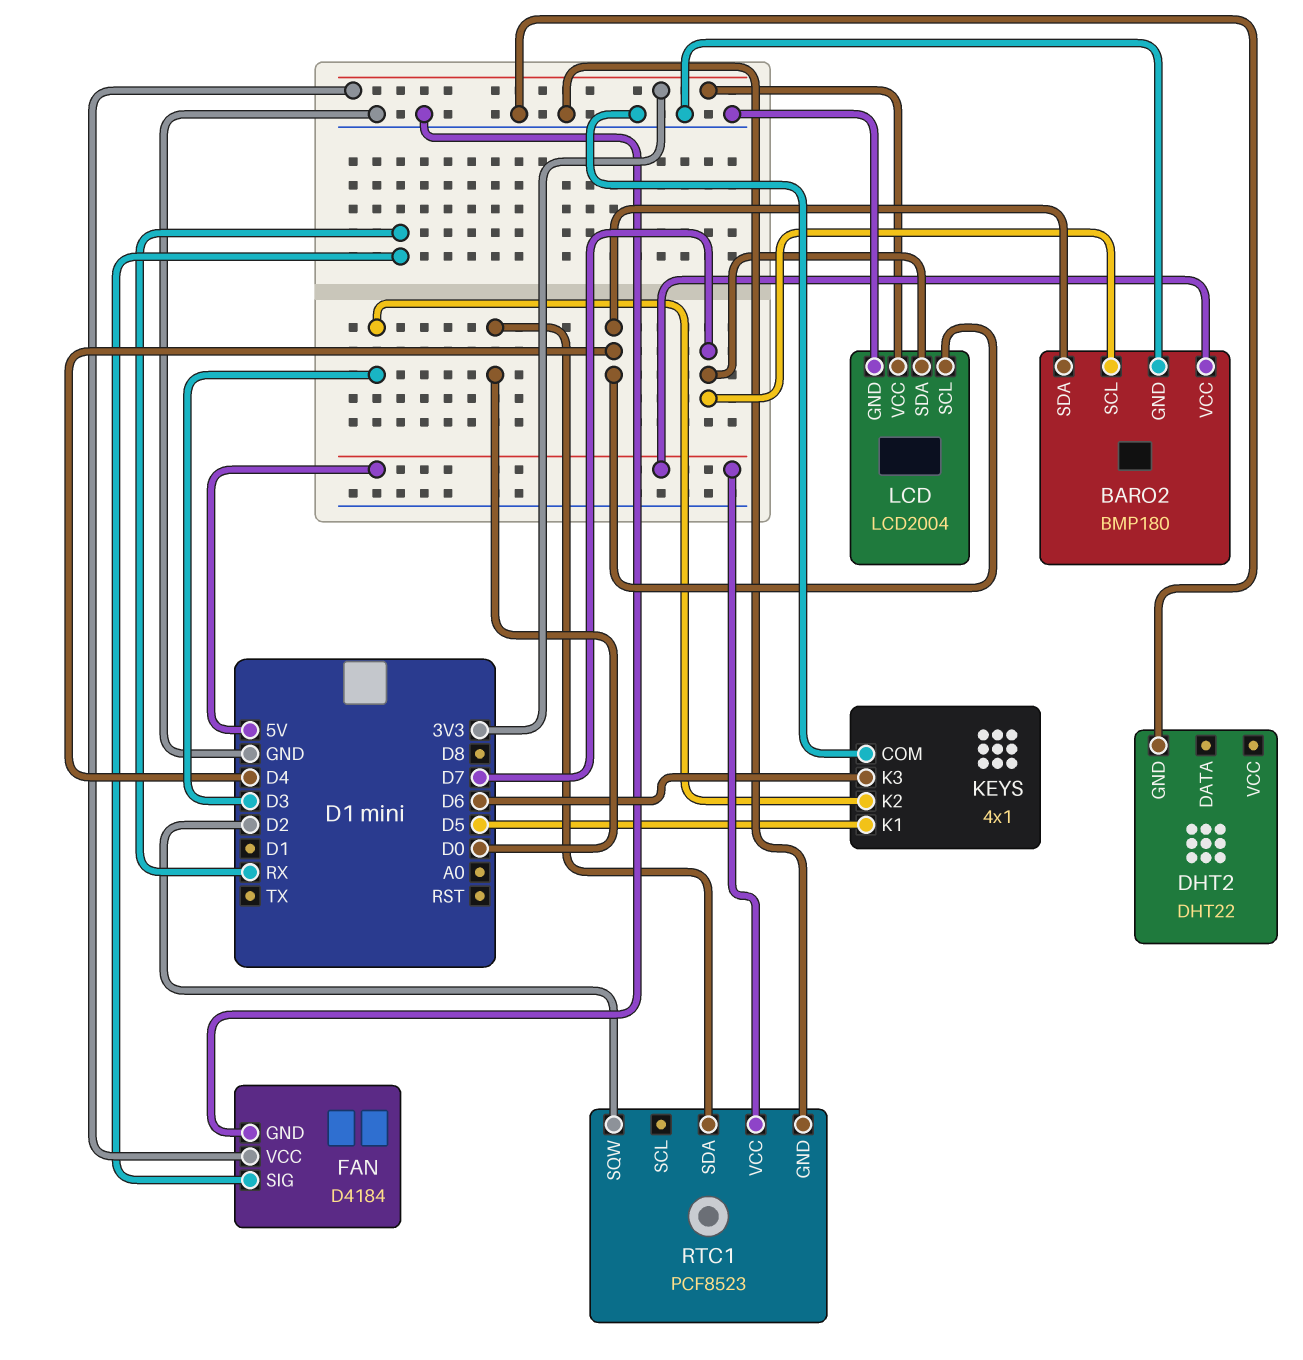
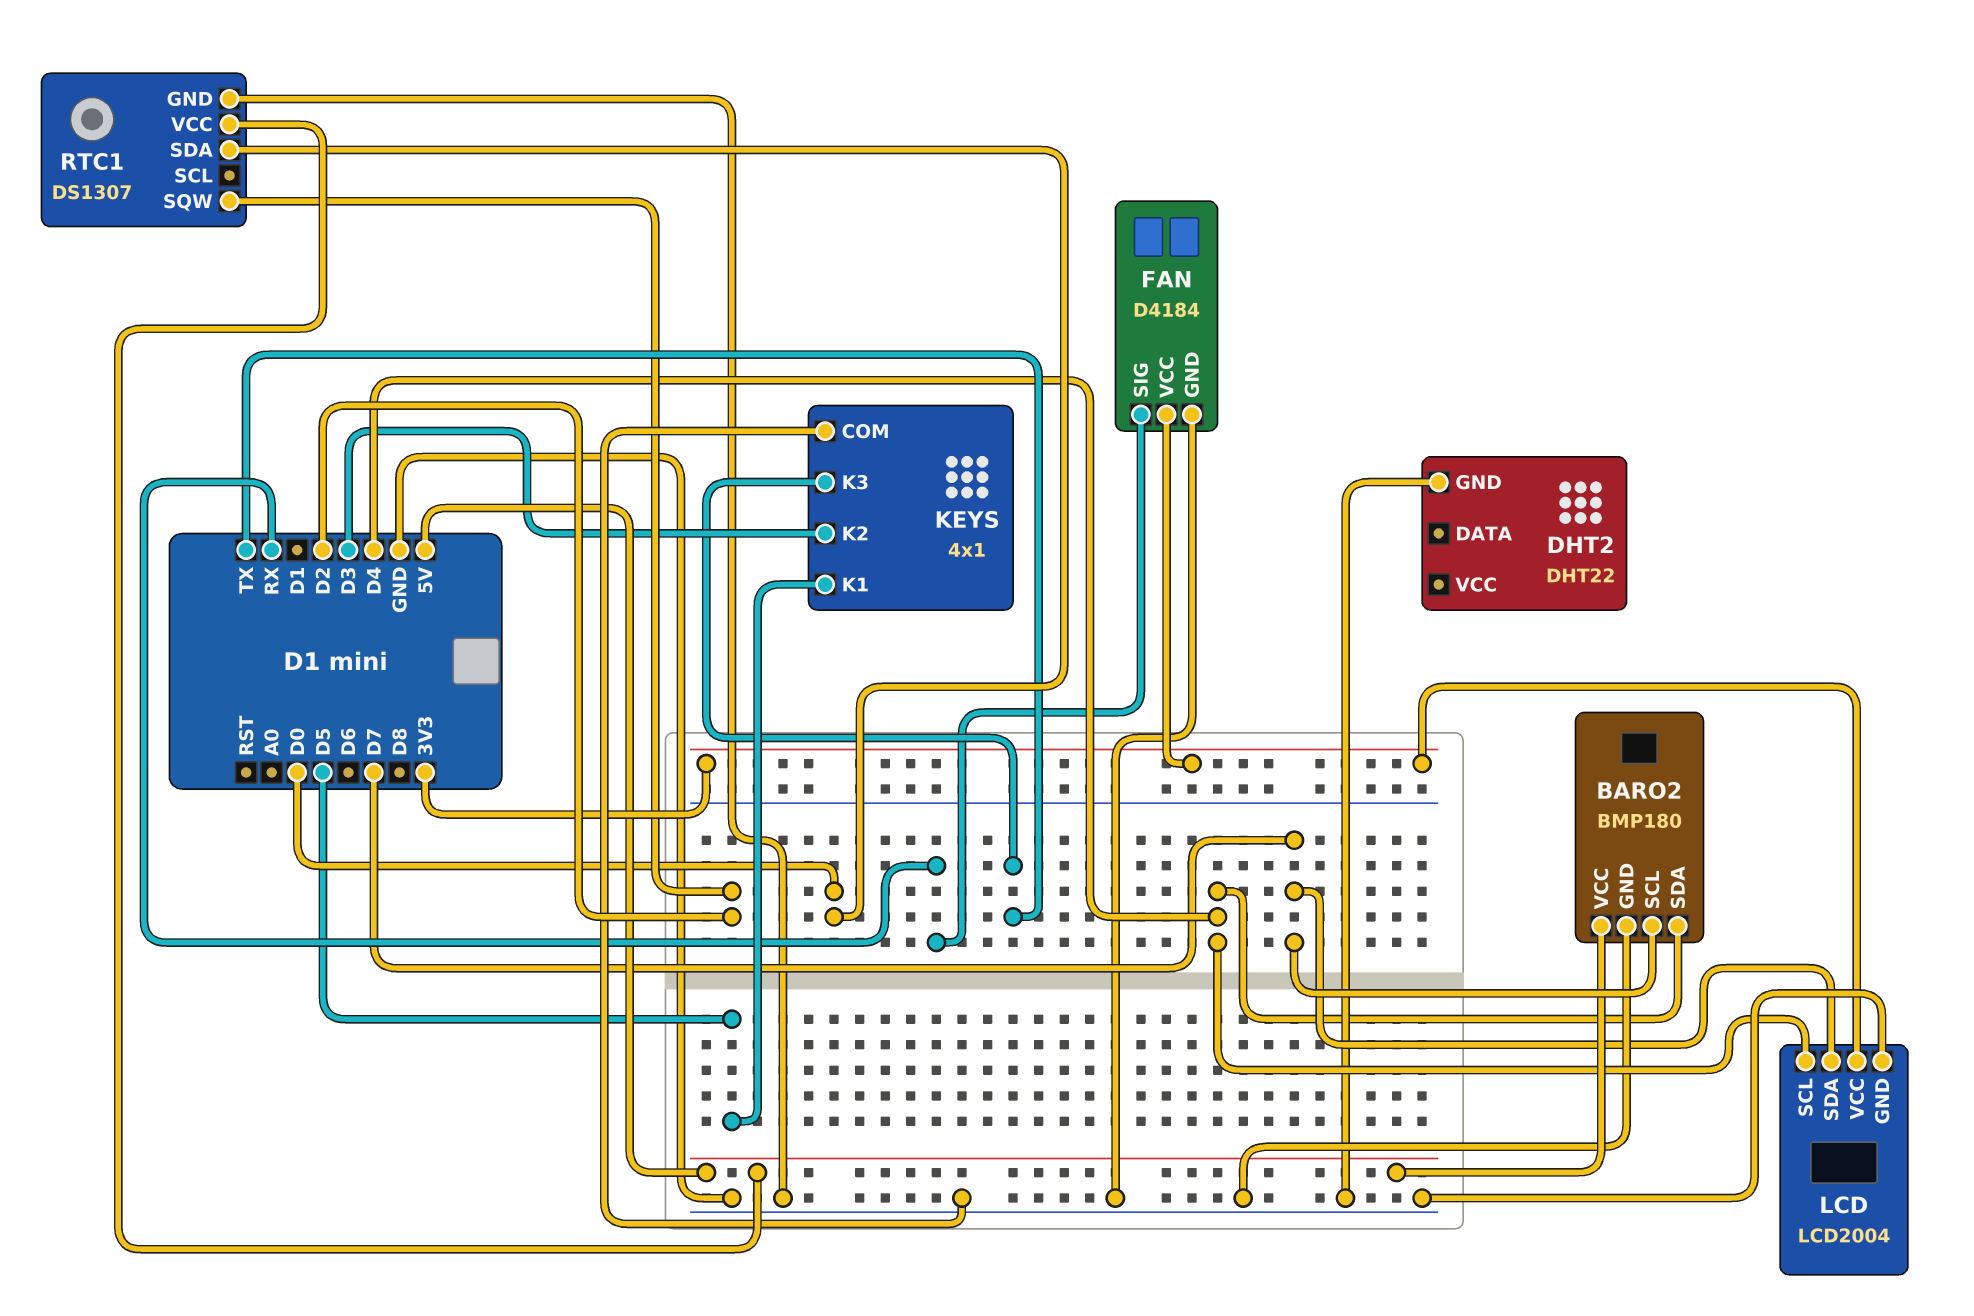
KEYS pin K3: D6 -> TX
RTC1: PCF8523 -> DS1307

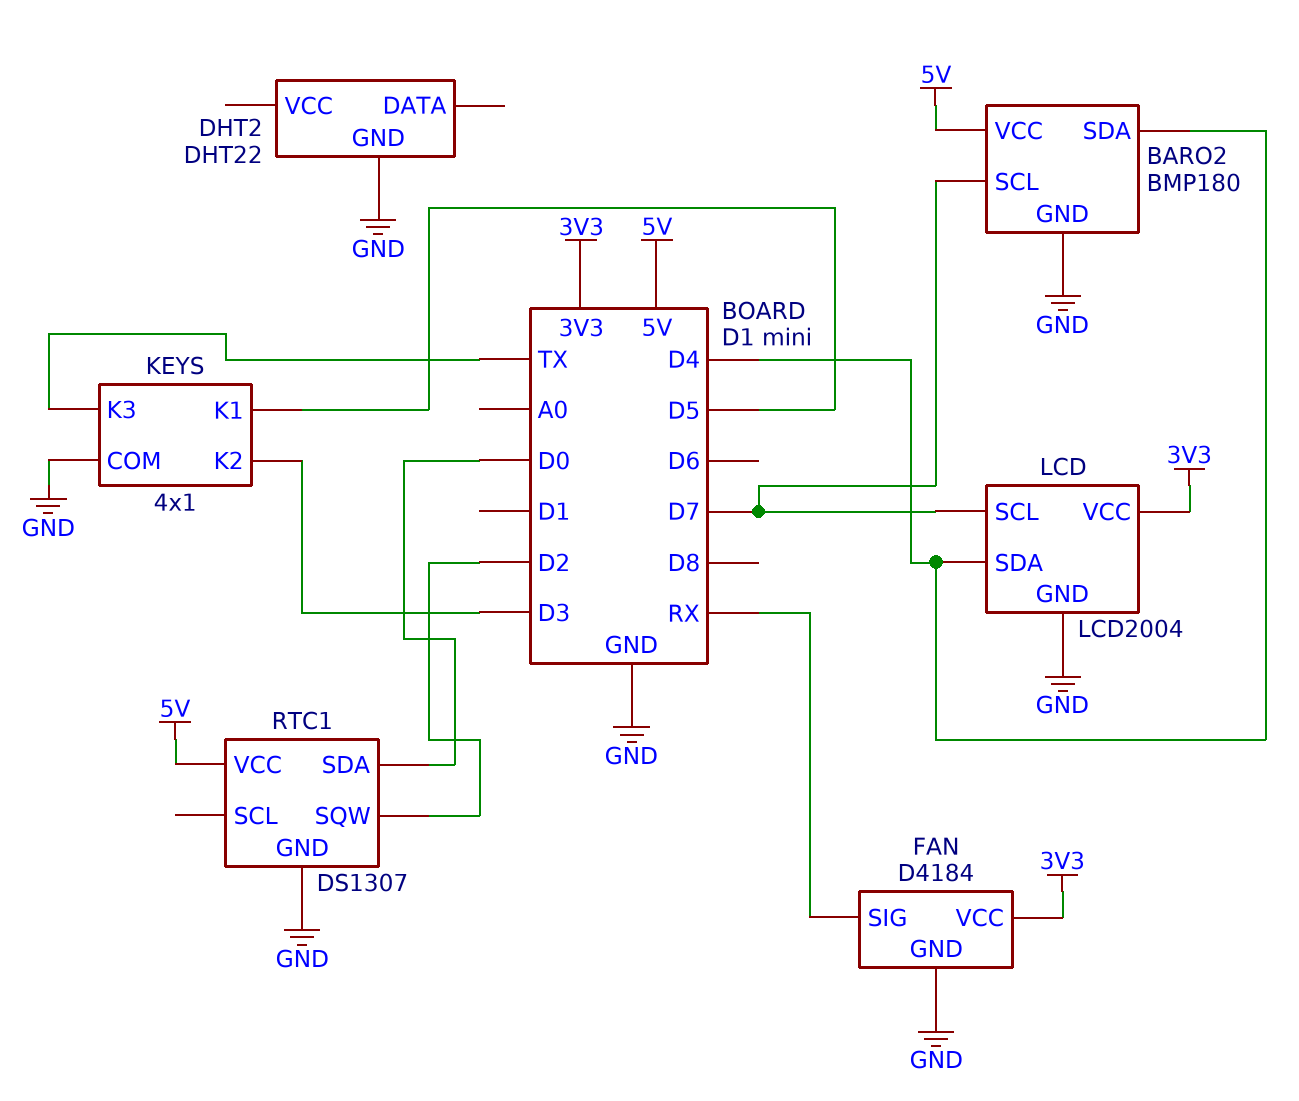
LCD pin SCL: D4 -> D7
LCD pin SDA: D7 -> D4

